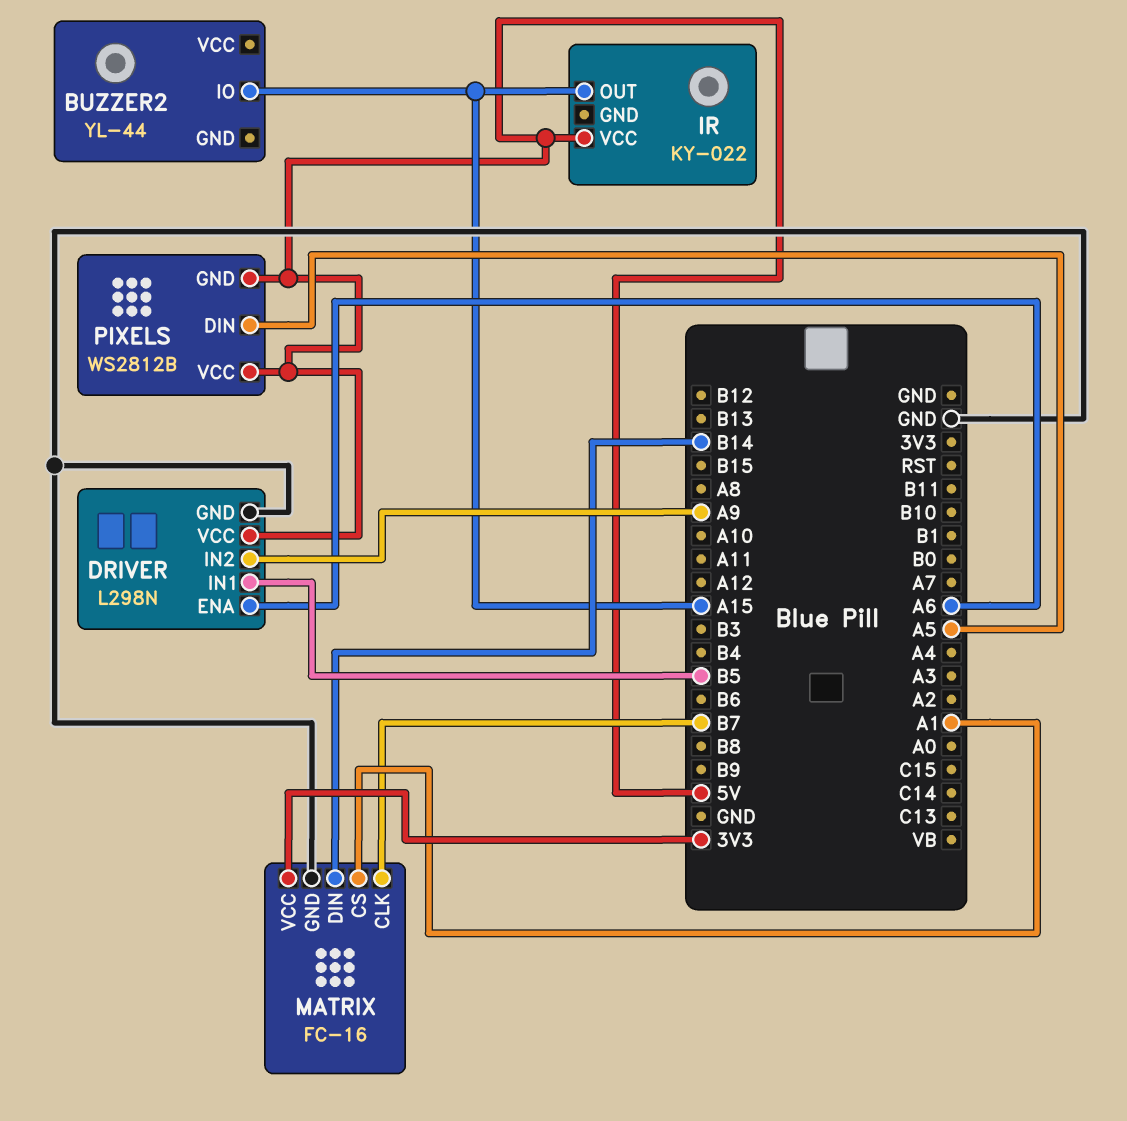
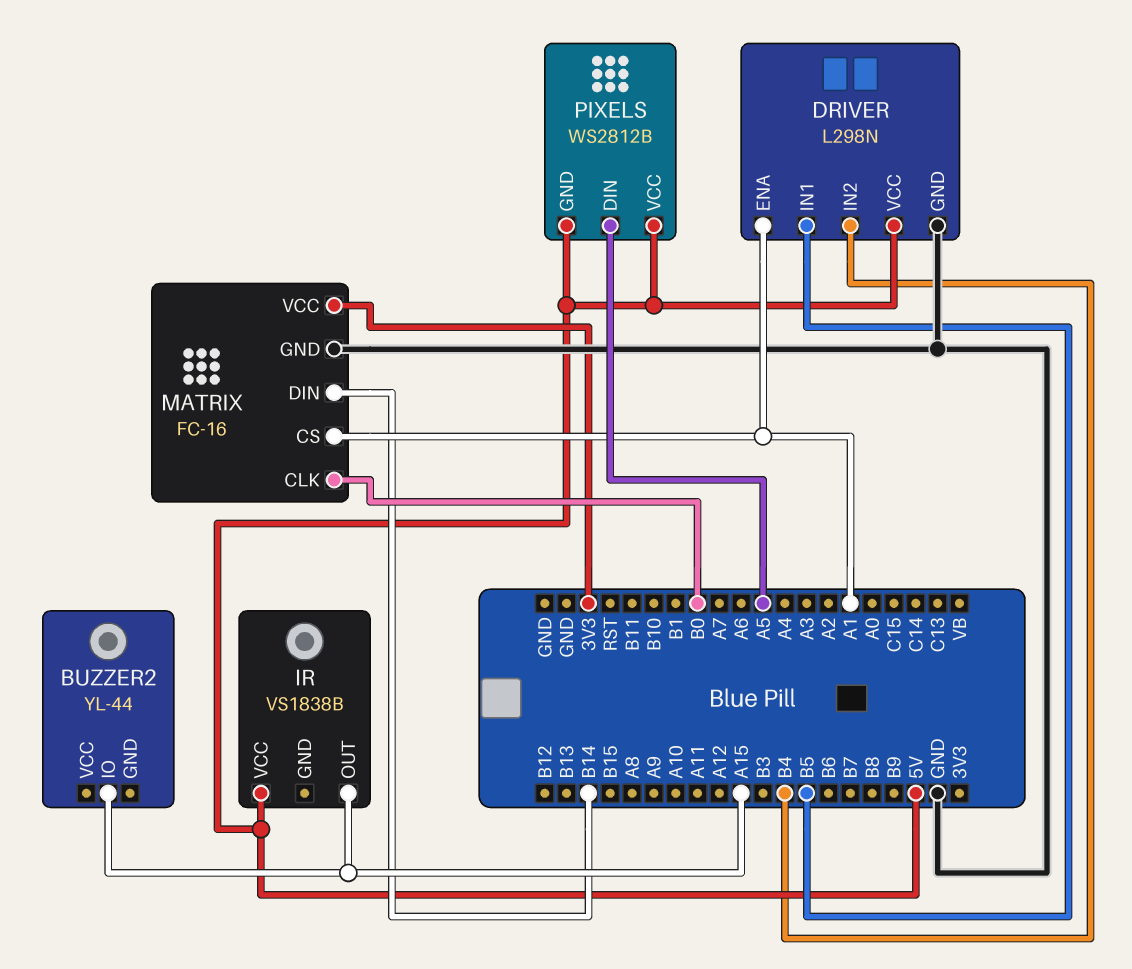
DRIVER pin ENA: A6 -> A1
DRIVER pin IN2: A9 -> B4
IR: KY-022 -> VS1838B
MATRIX pin CLK: B7 -> B0

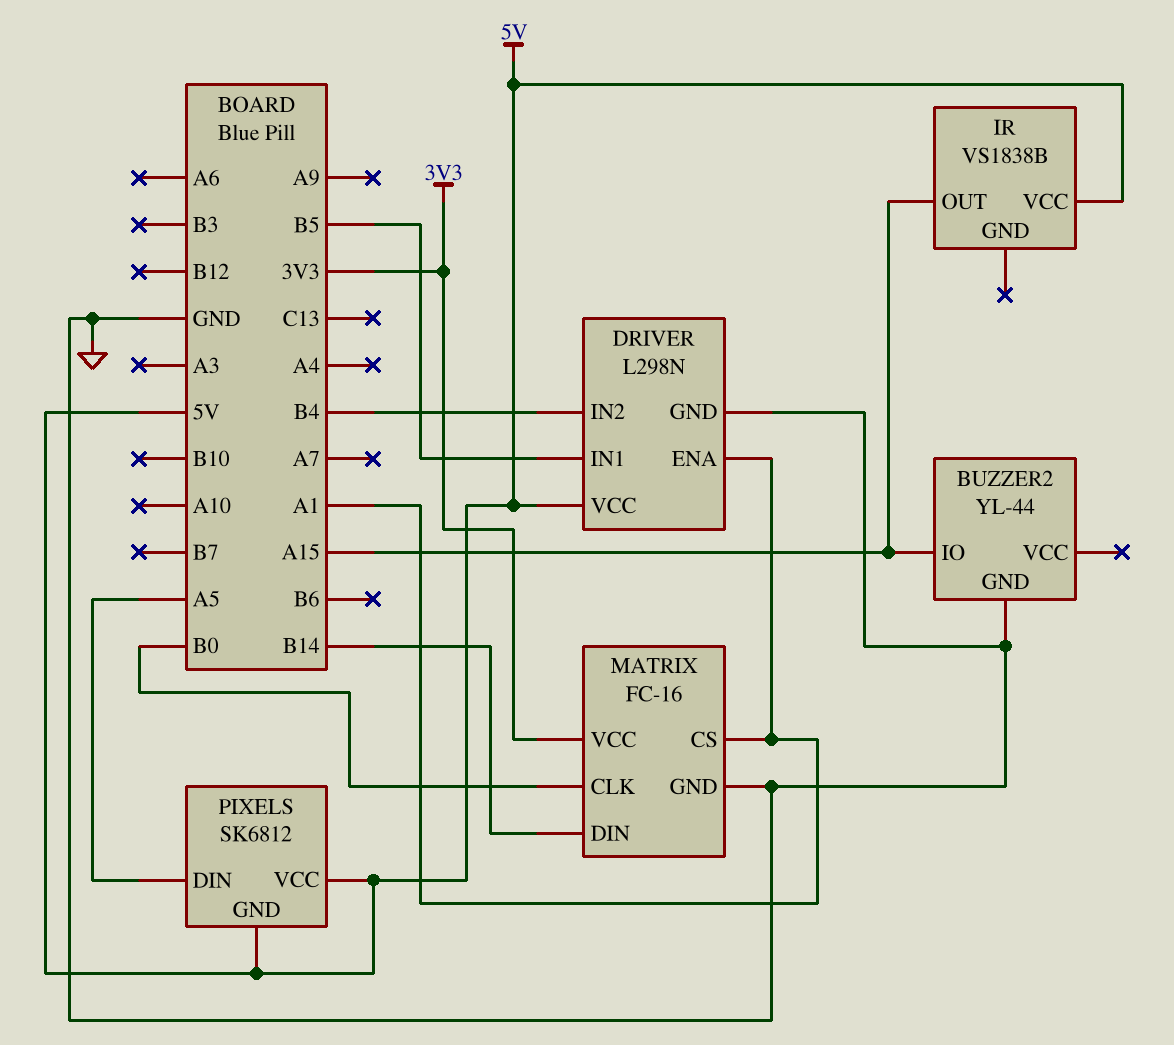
BUZZER2 pin GND: none -> GND
PIXELS: WS2812B -> SK6812

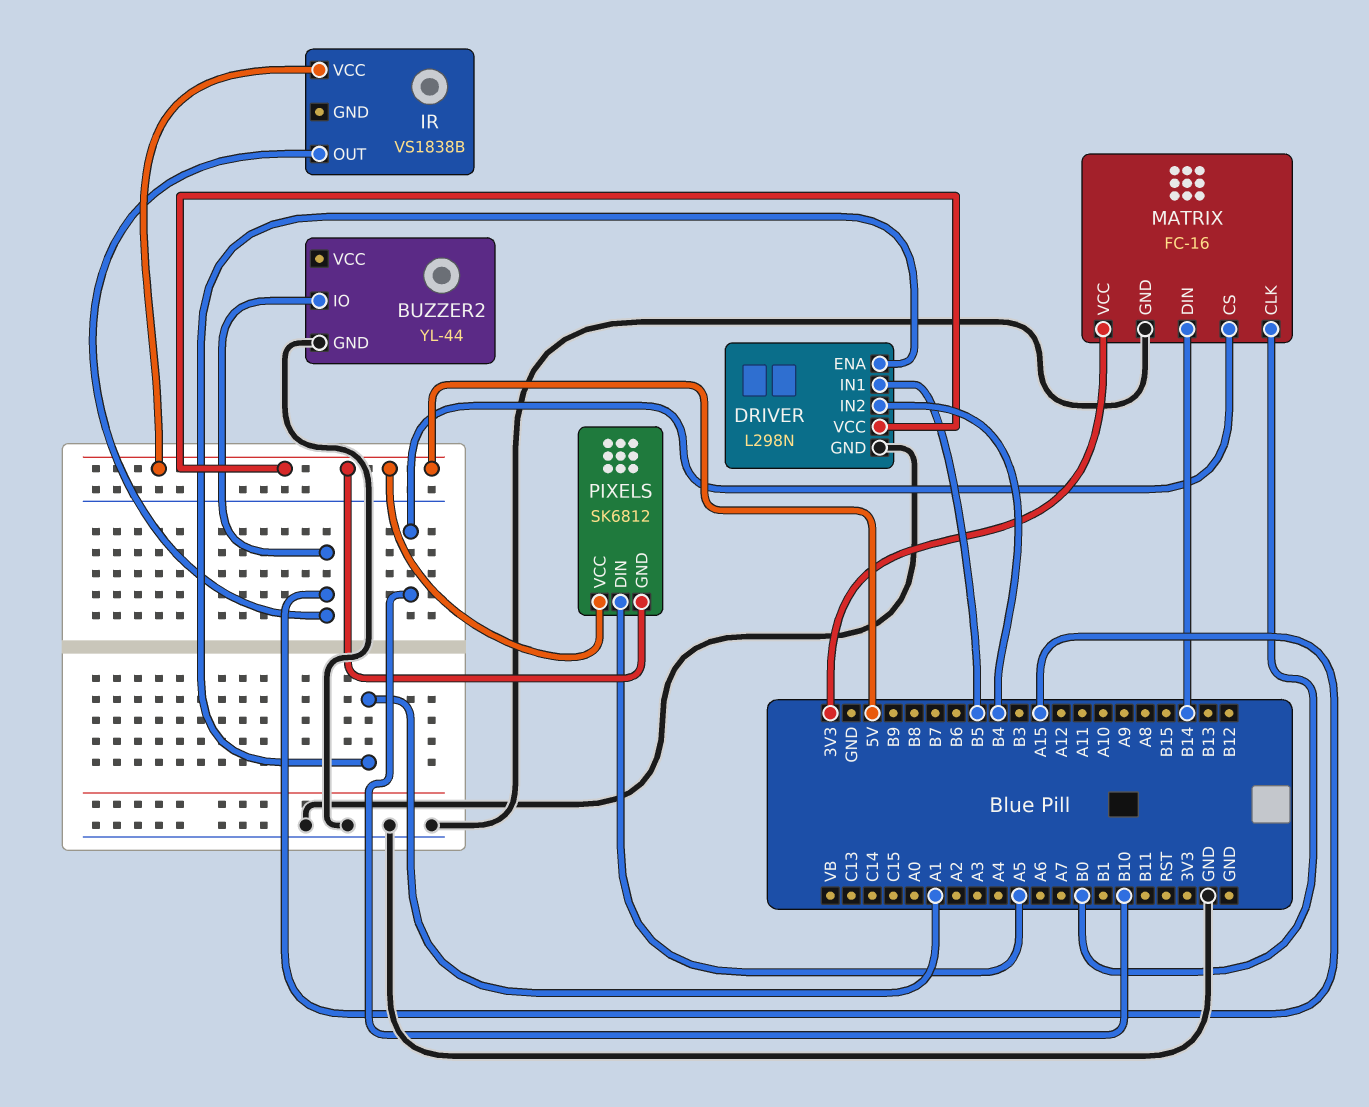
MATRIX pin CS: A1 -> B10

